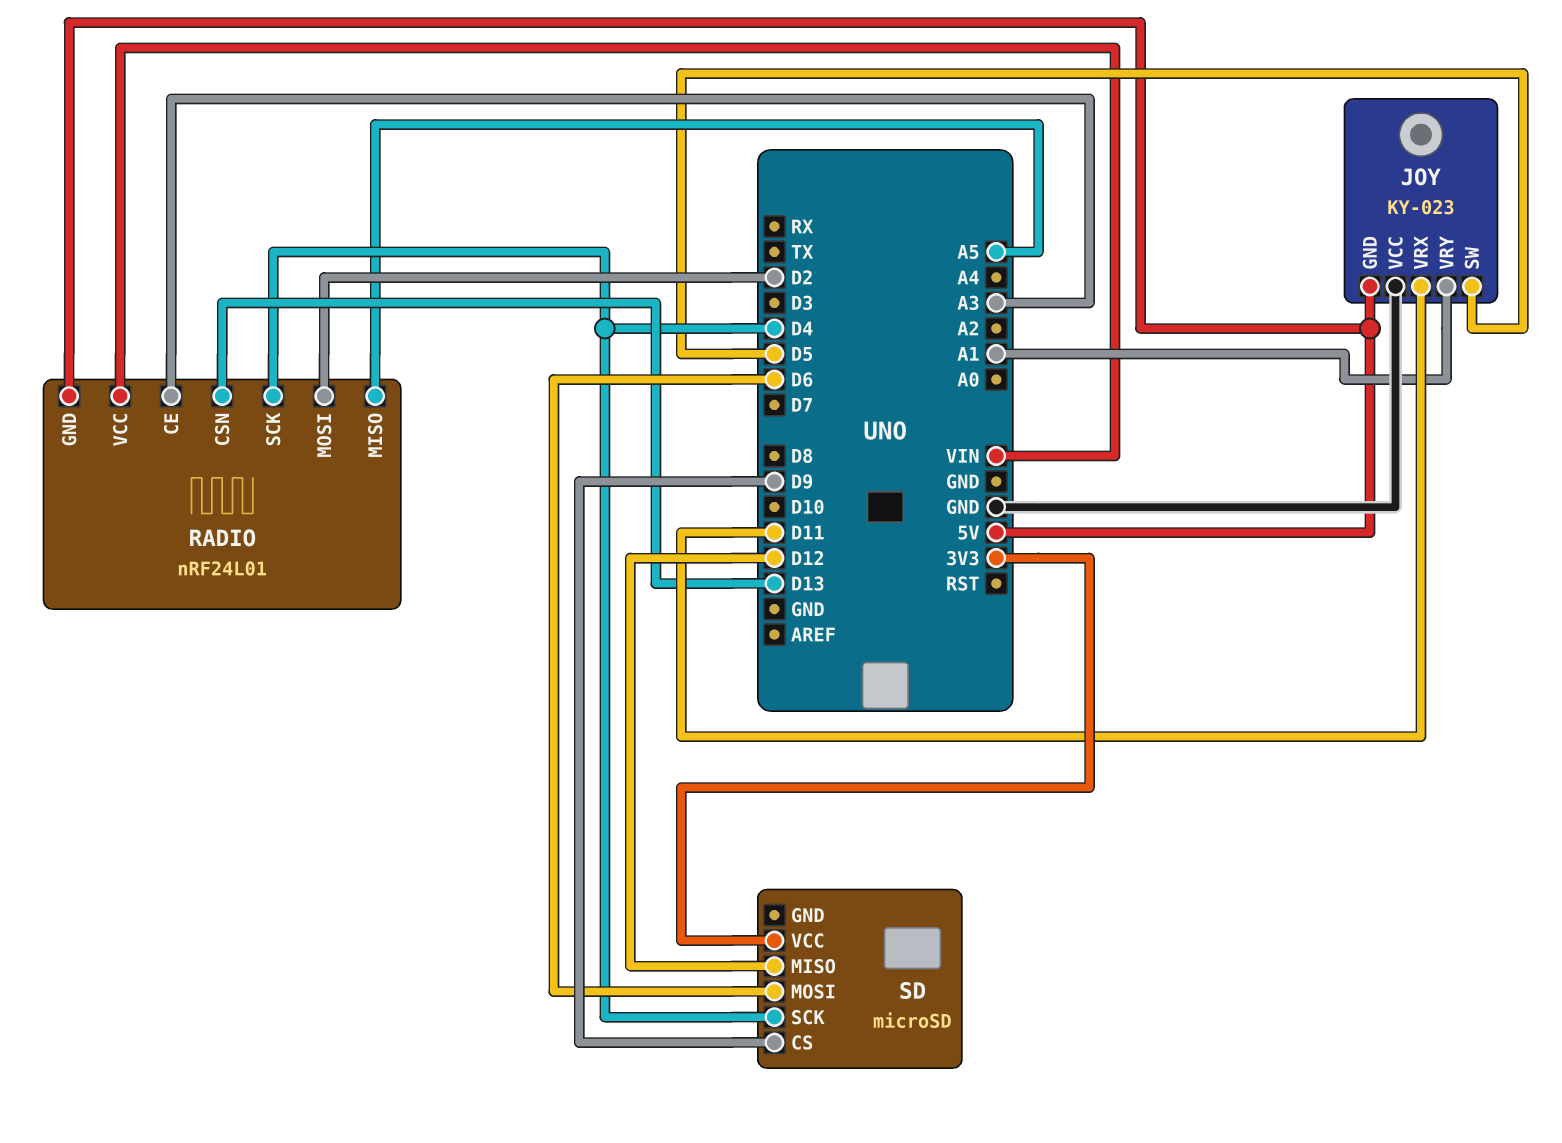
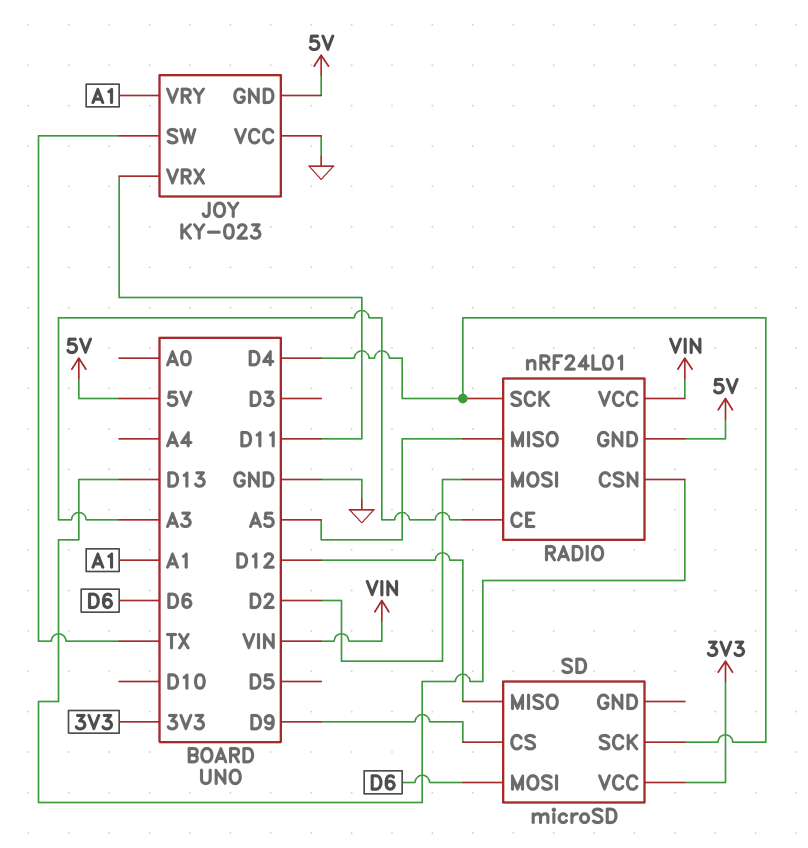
JOY pin SW: D5 -> TX

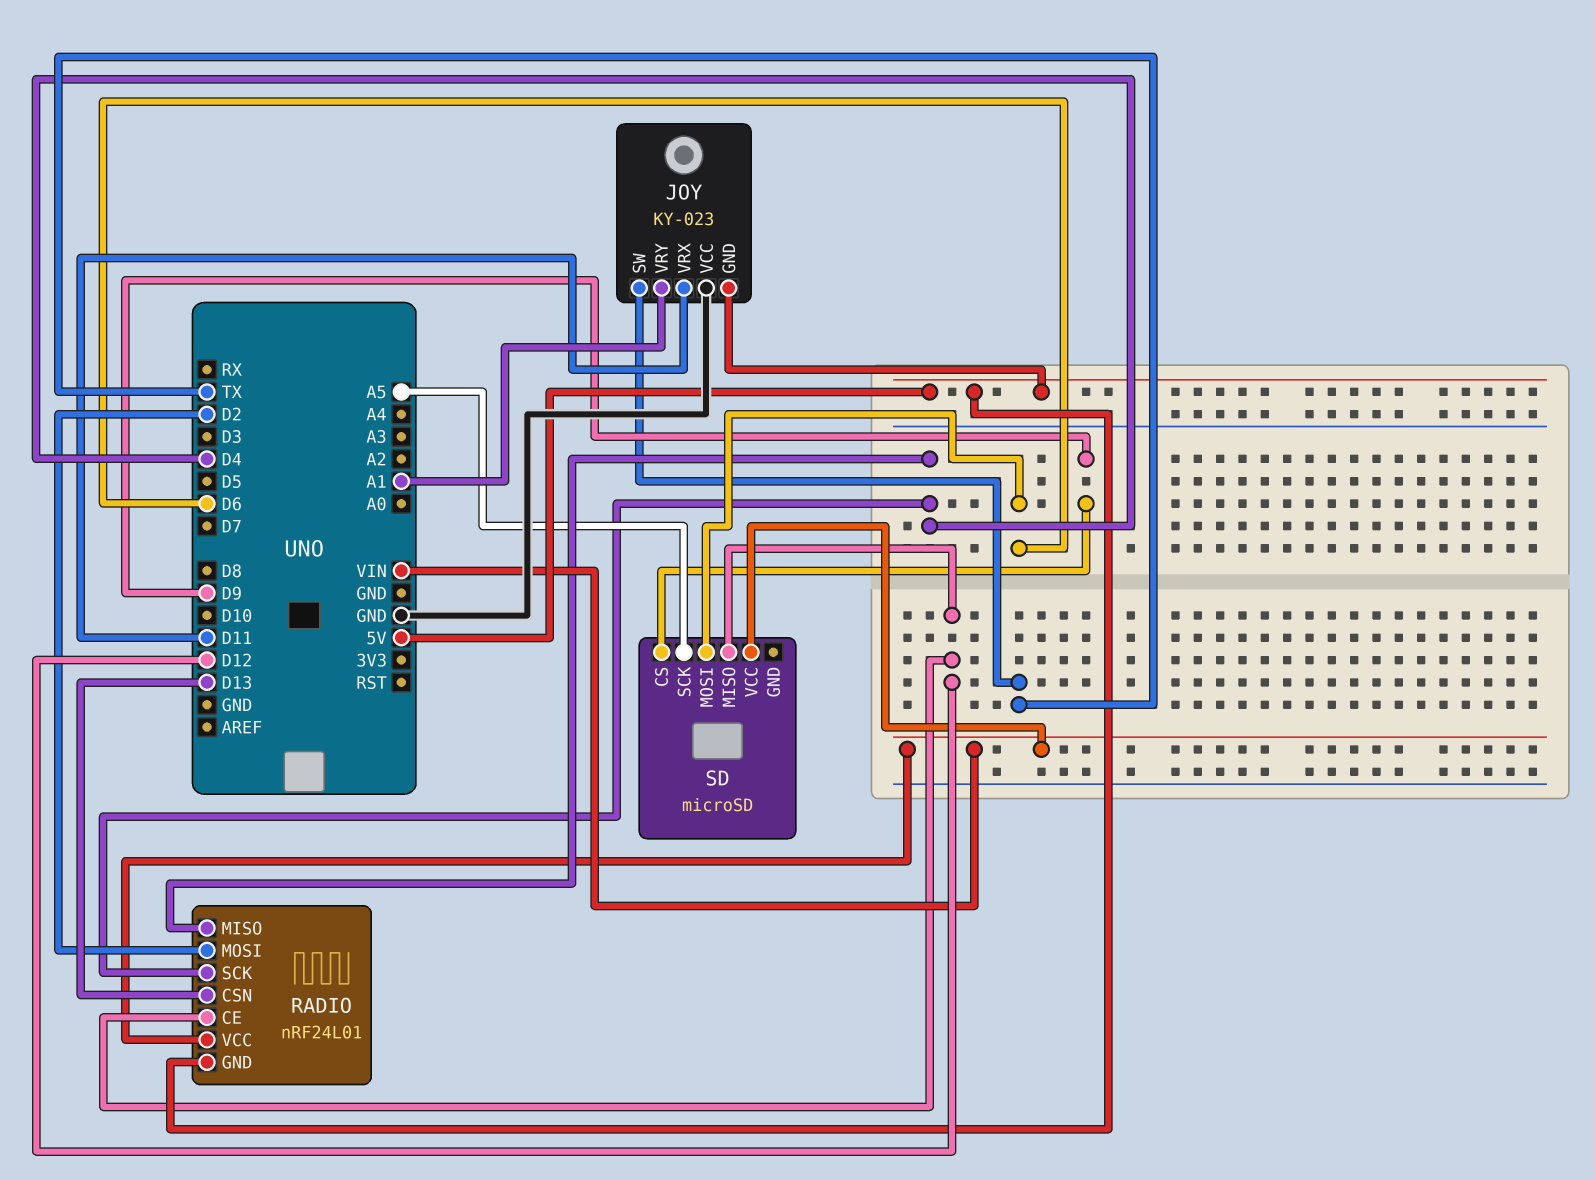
RADIO pin CE: A3 -> D12
RADIO pin MISO: A5 -> D4
SD pin SCK: D4 -> A5
SD pin VCC: 3V3 -> VIN

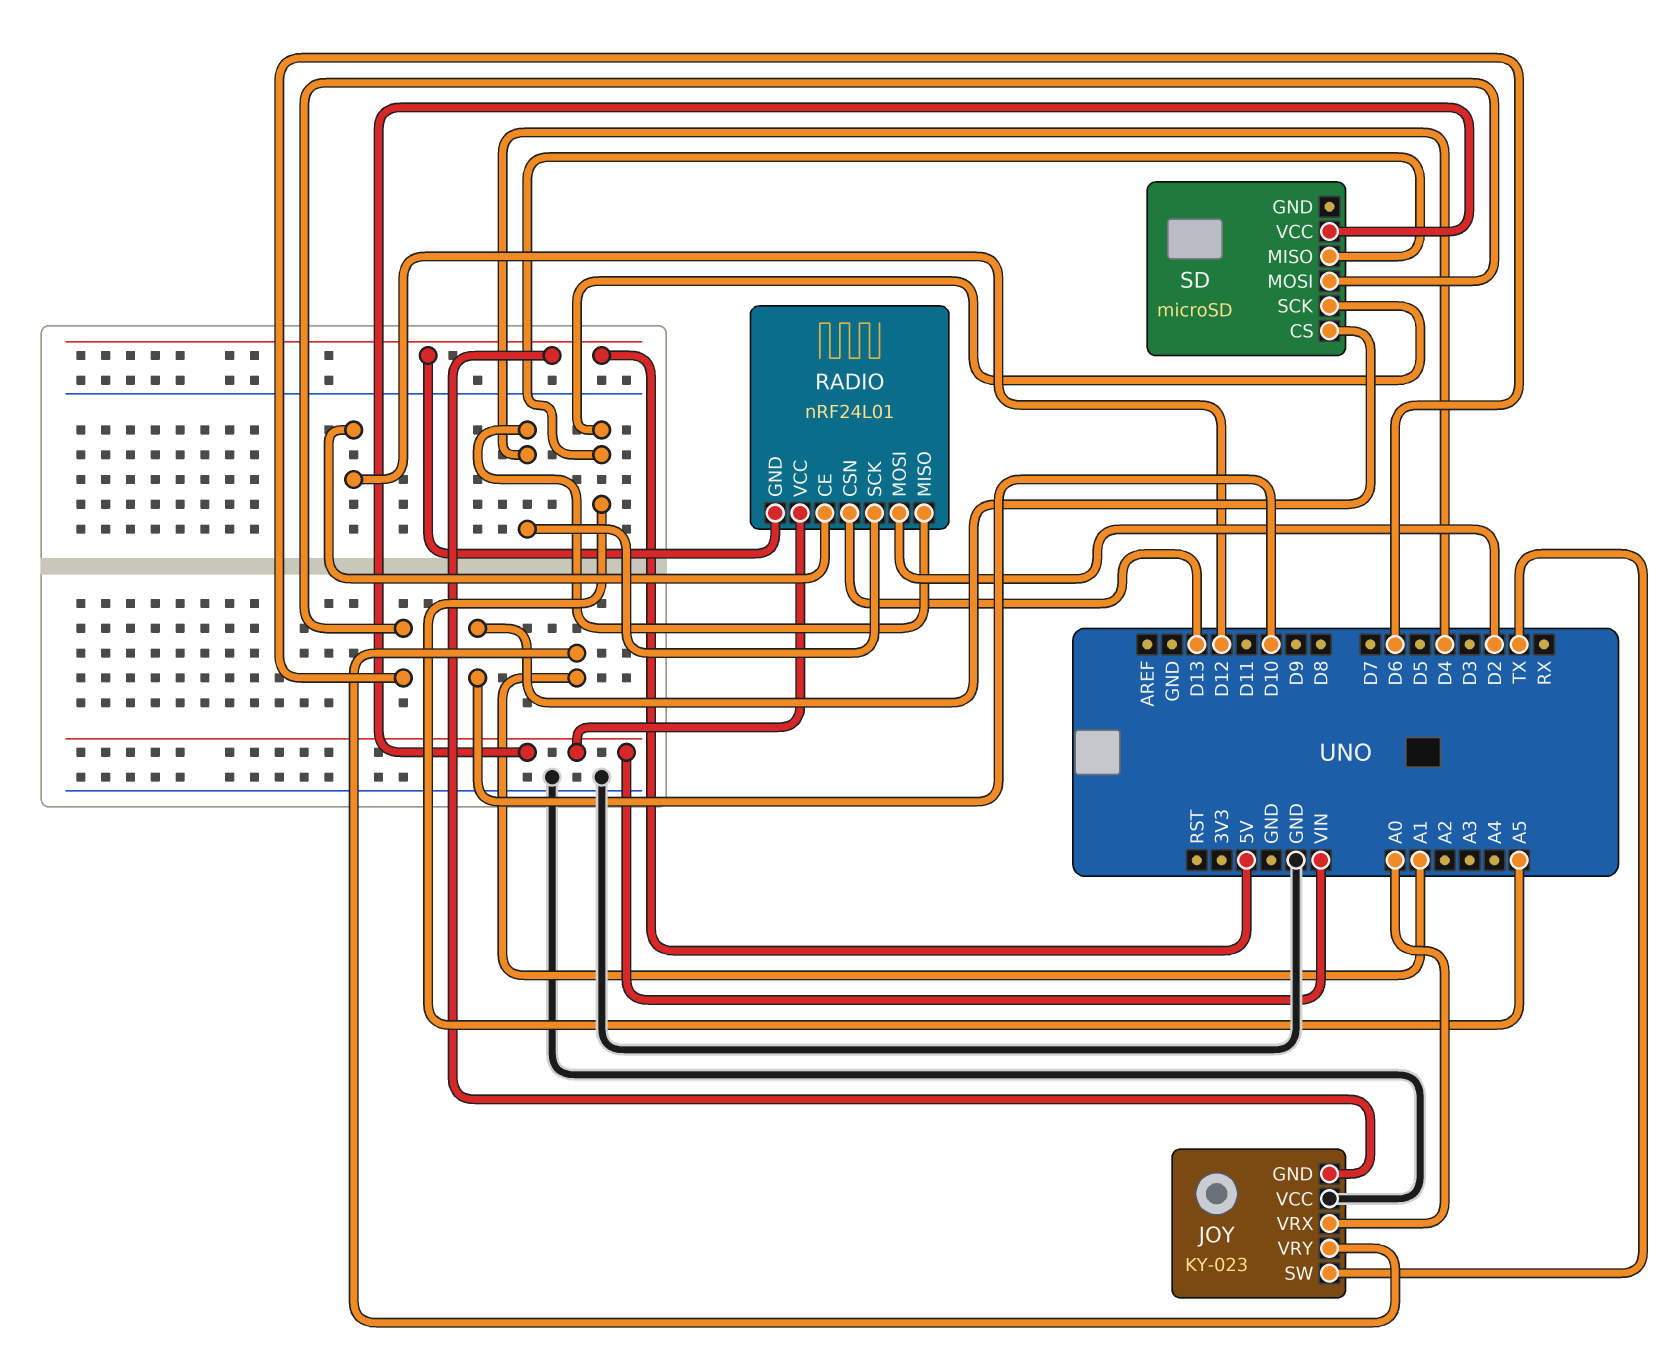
JOY pin VRX: D11 -> A0
SD pin CS: D9 -> D10
SD pin MISO: D12 -> A5

